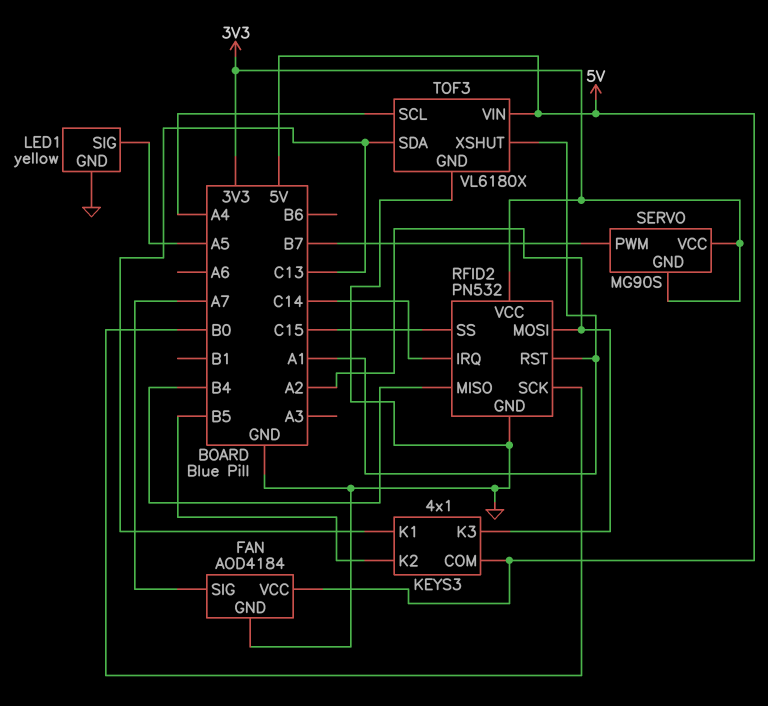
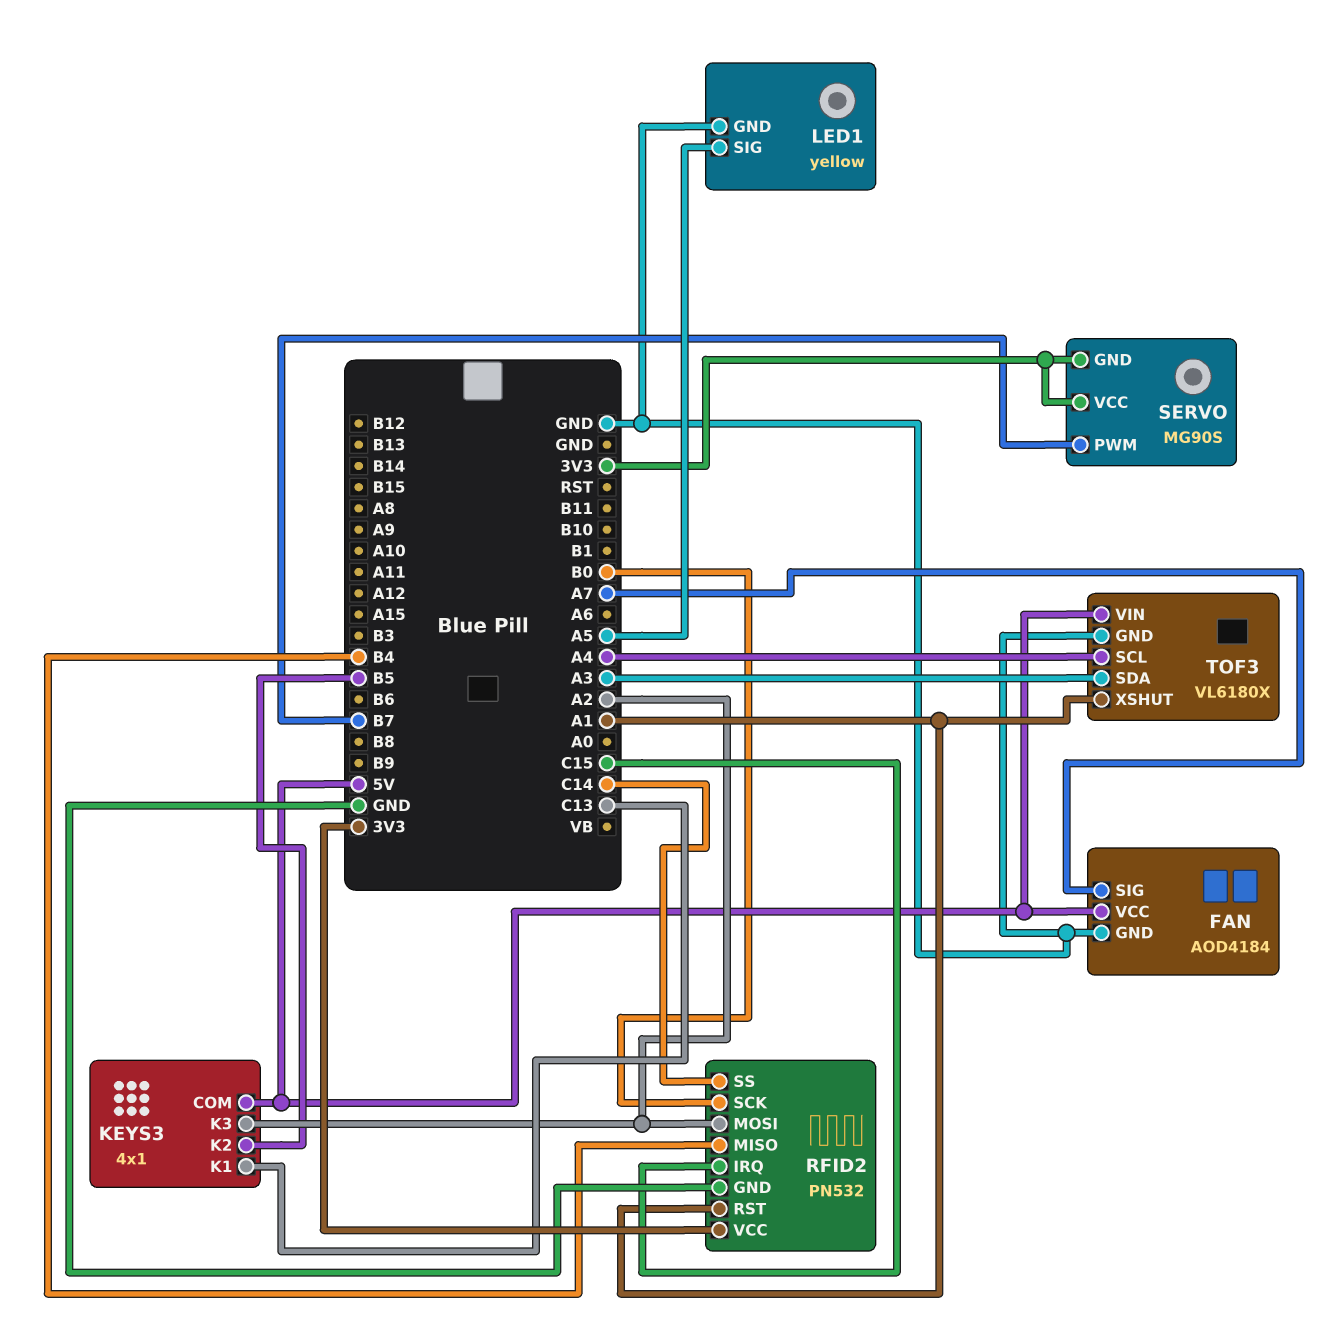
RFID2 pin IRQ: C14 -> C15
RFID2 pin SS: C15 -> C14
TOF3 pin SDA: C13 -> A3

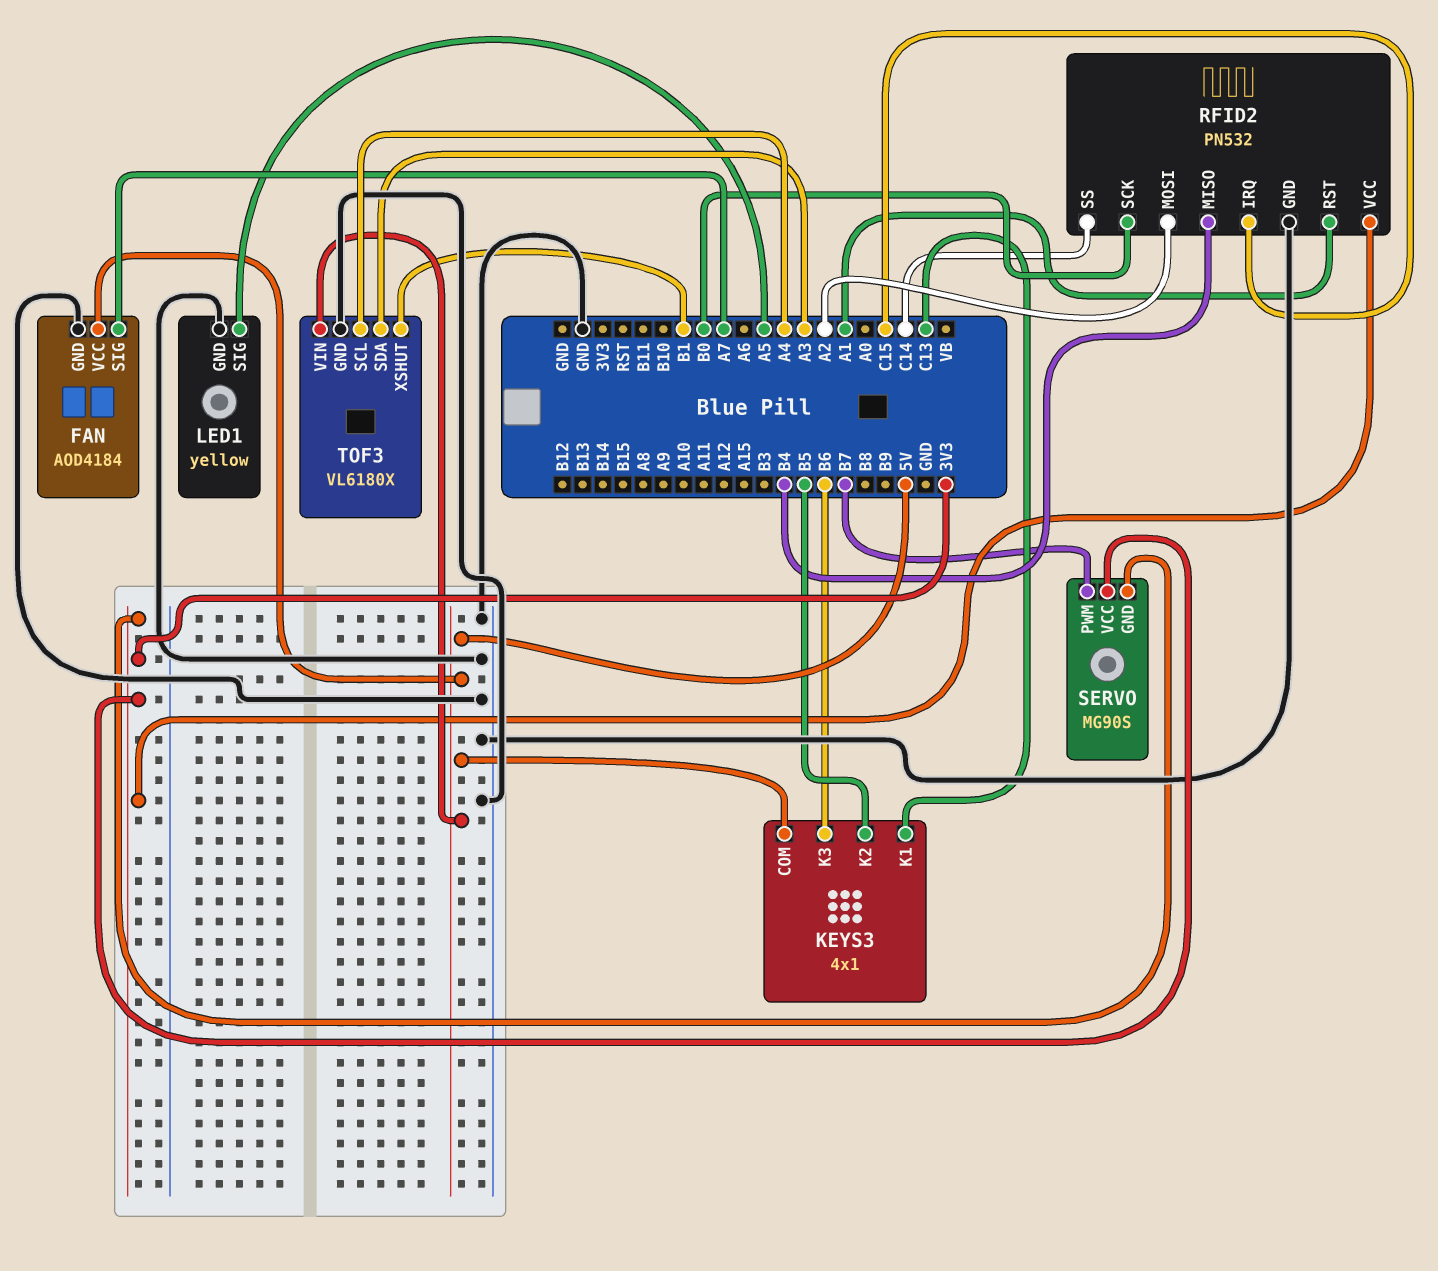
KEYS3 pin K3: A2 -> B6
TOF3 pin XSHUT: A1 -> B1

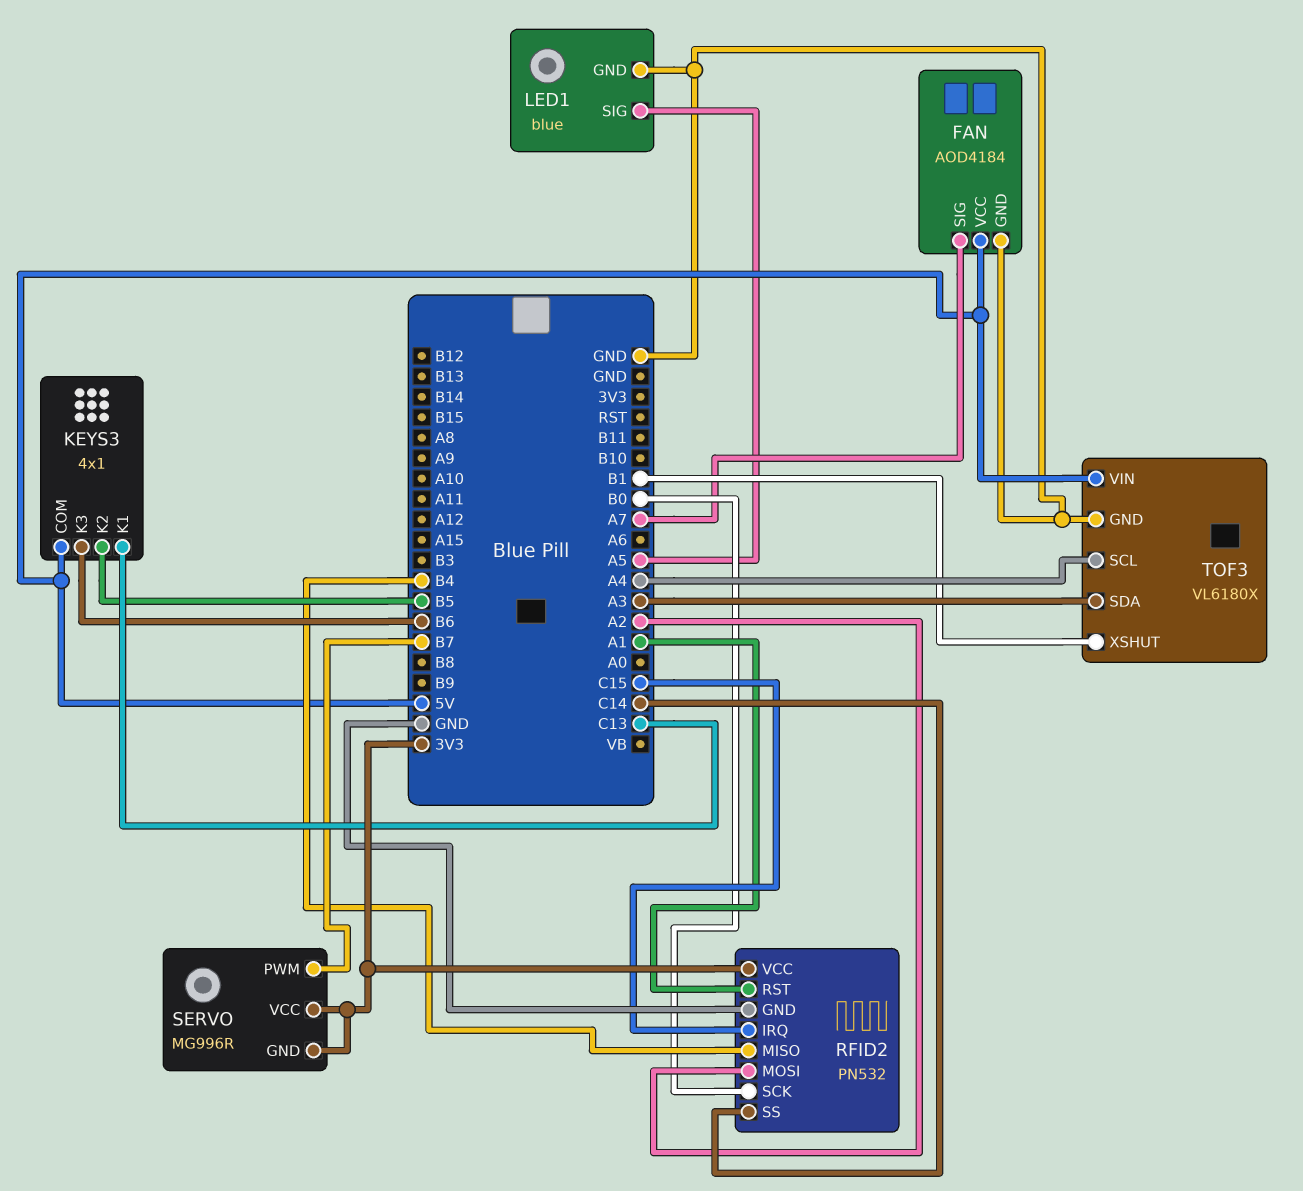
LED1: yellow -> blue
SERVO: MG90S -> MG996R

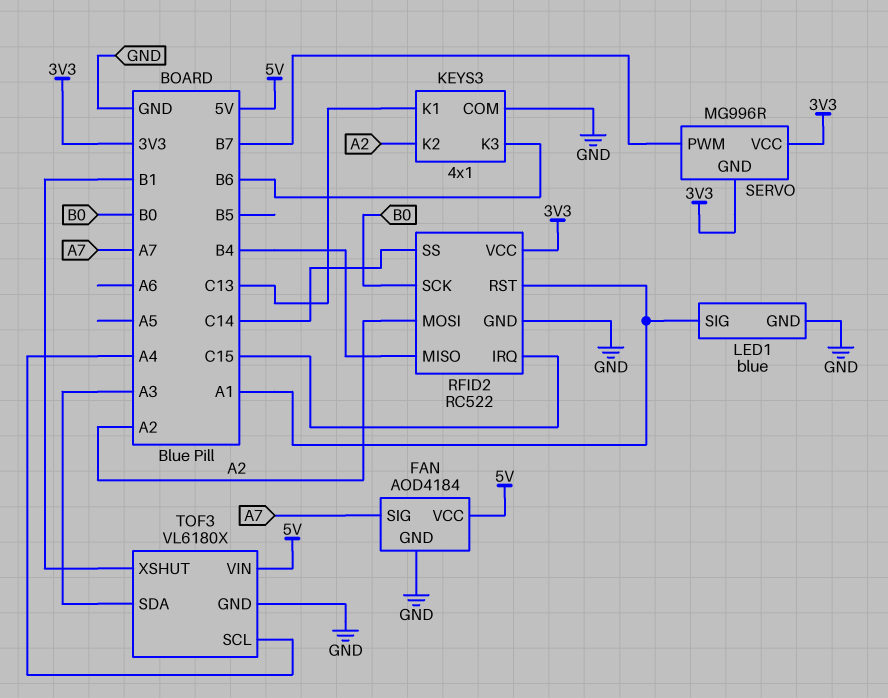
KEYS3 pin COM: 5V -> GND
KEYS3 pin K2: B5 -> A2
LED1 pin SIG: A5 -> A1
RFID2: PN532 -> RC522

